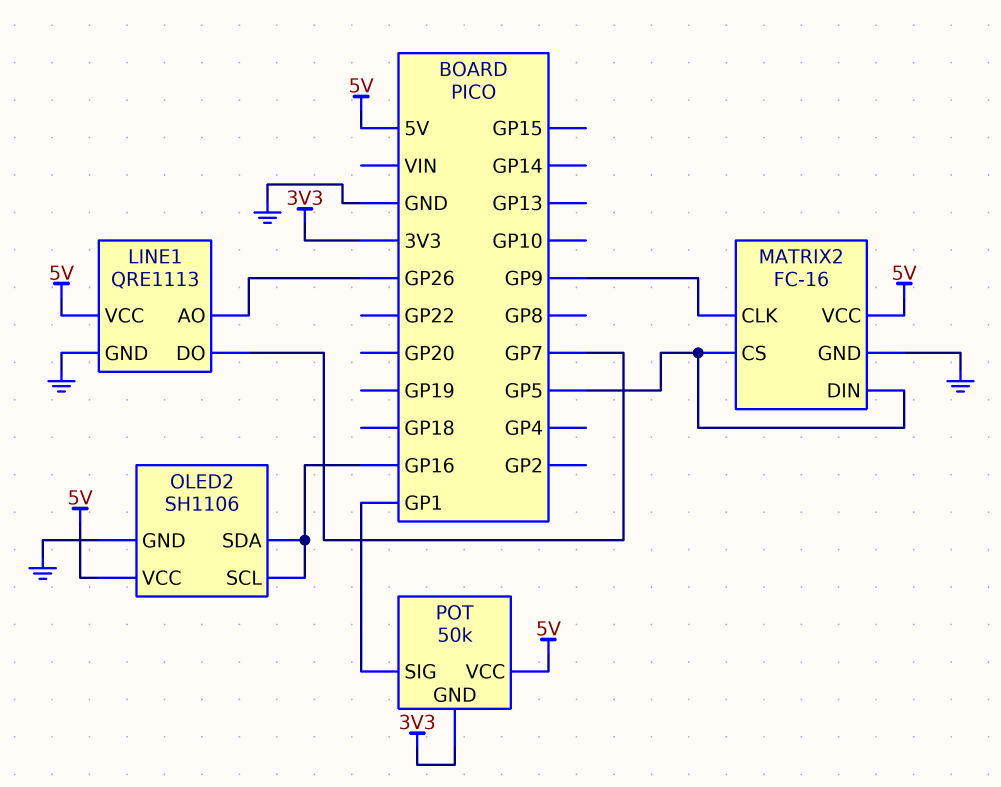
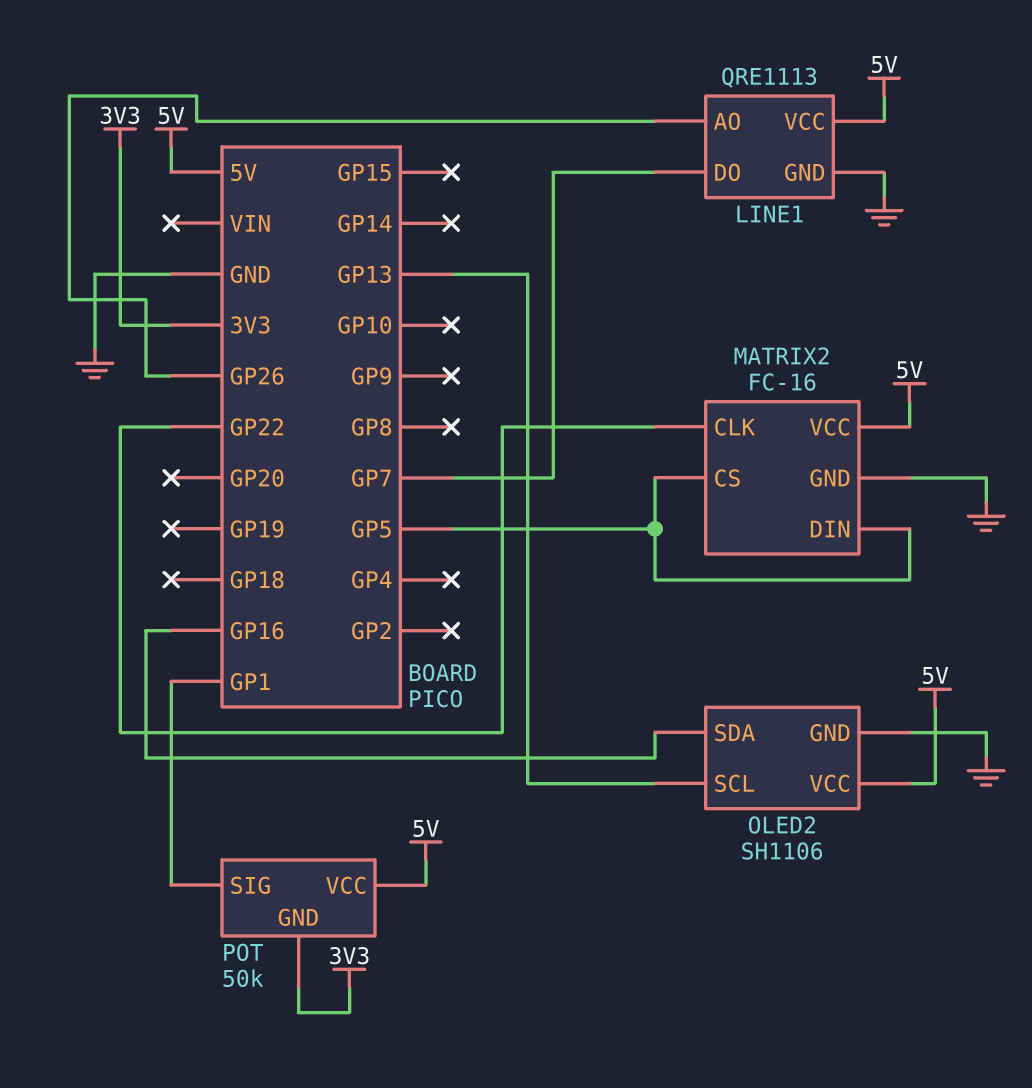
MATRIX2 pin CLK: GP9 -> GP22
OLED2 pin SCL: GP16 -> GP13

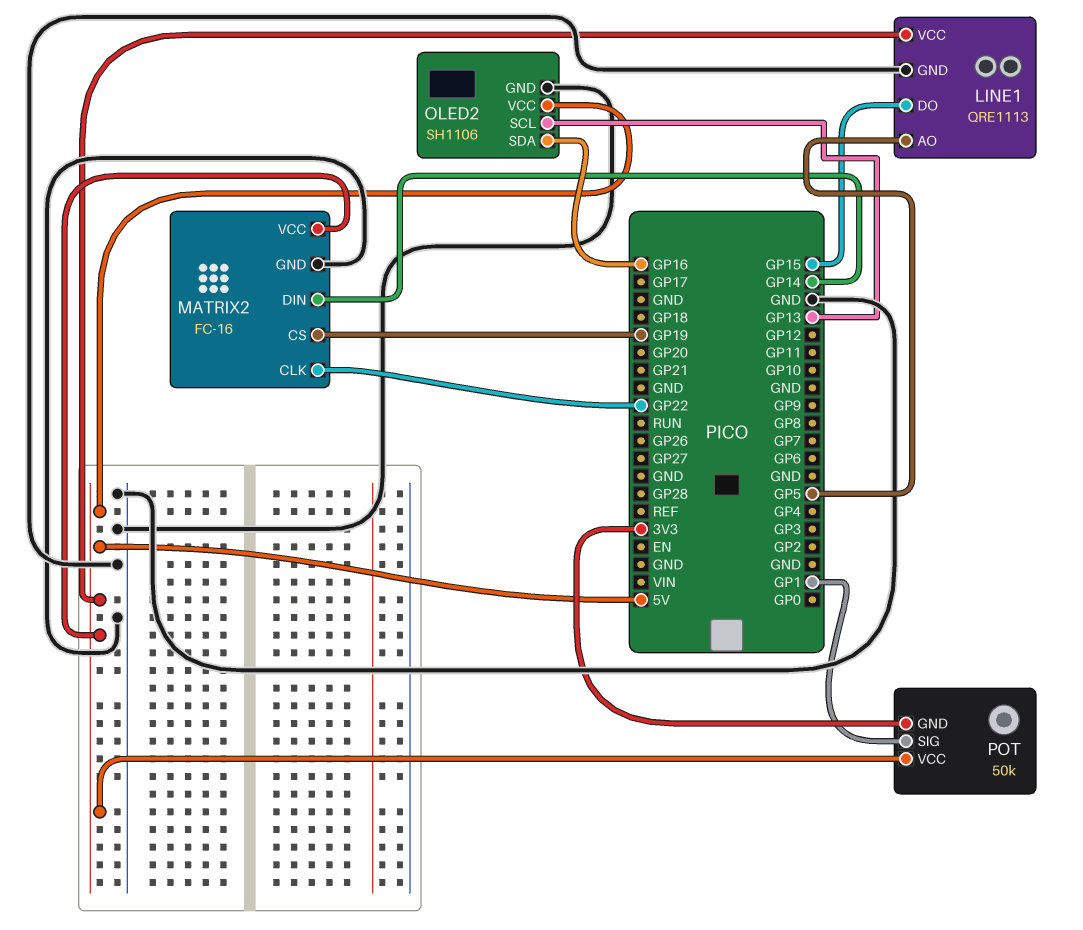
LINE1 pin AO: GP26 -> GP5
LINE1 pin DO: GP7 -> GP15
MATRIX2 pin CS: GP5 -> GP19
MATRIX2 pin DIN: GP5 -> GP14

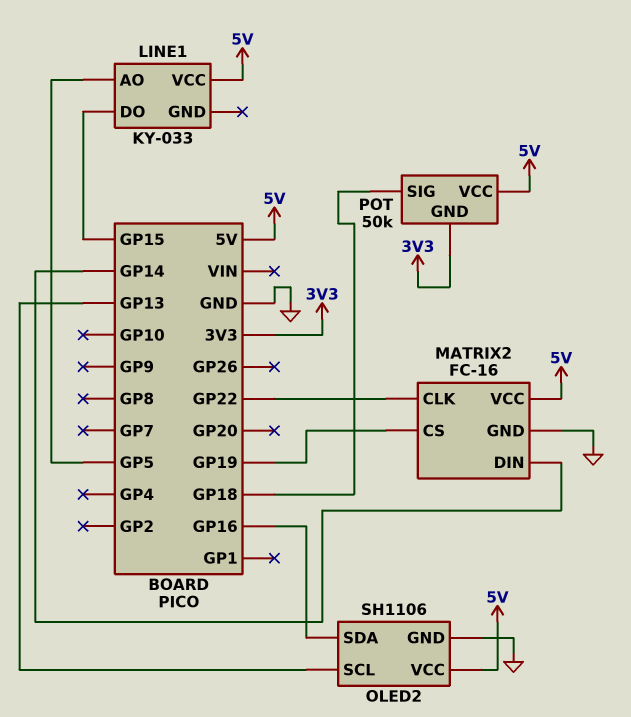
LINE1: QRE1113 -> KY-033
LINE1 pin GND: GND -> none
POT pin SIG: GP1 -> GP18

